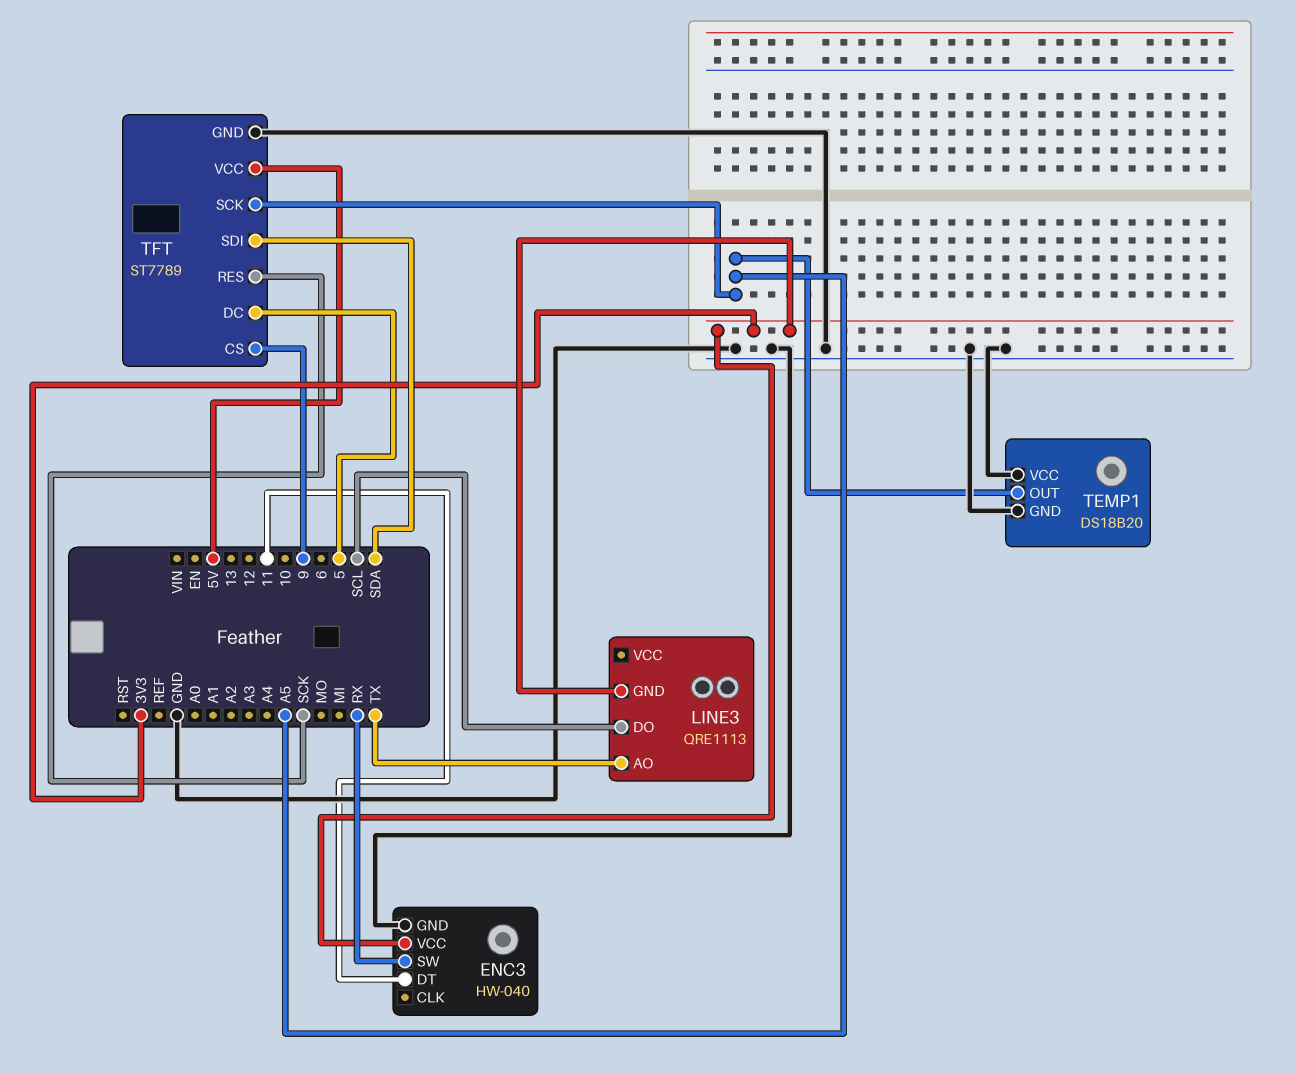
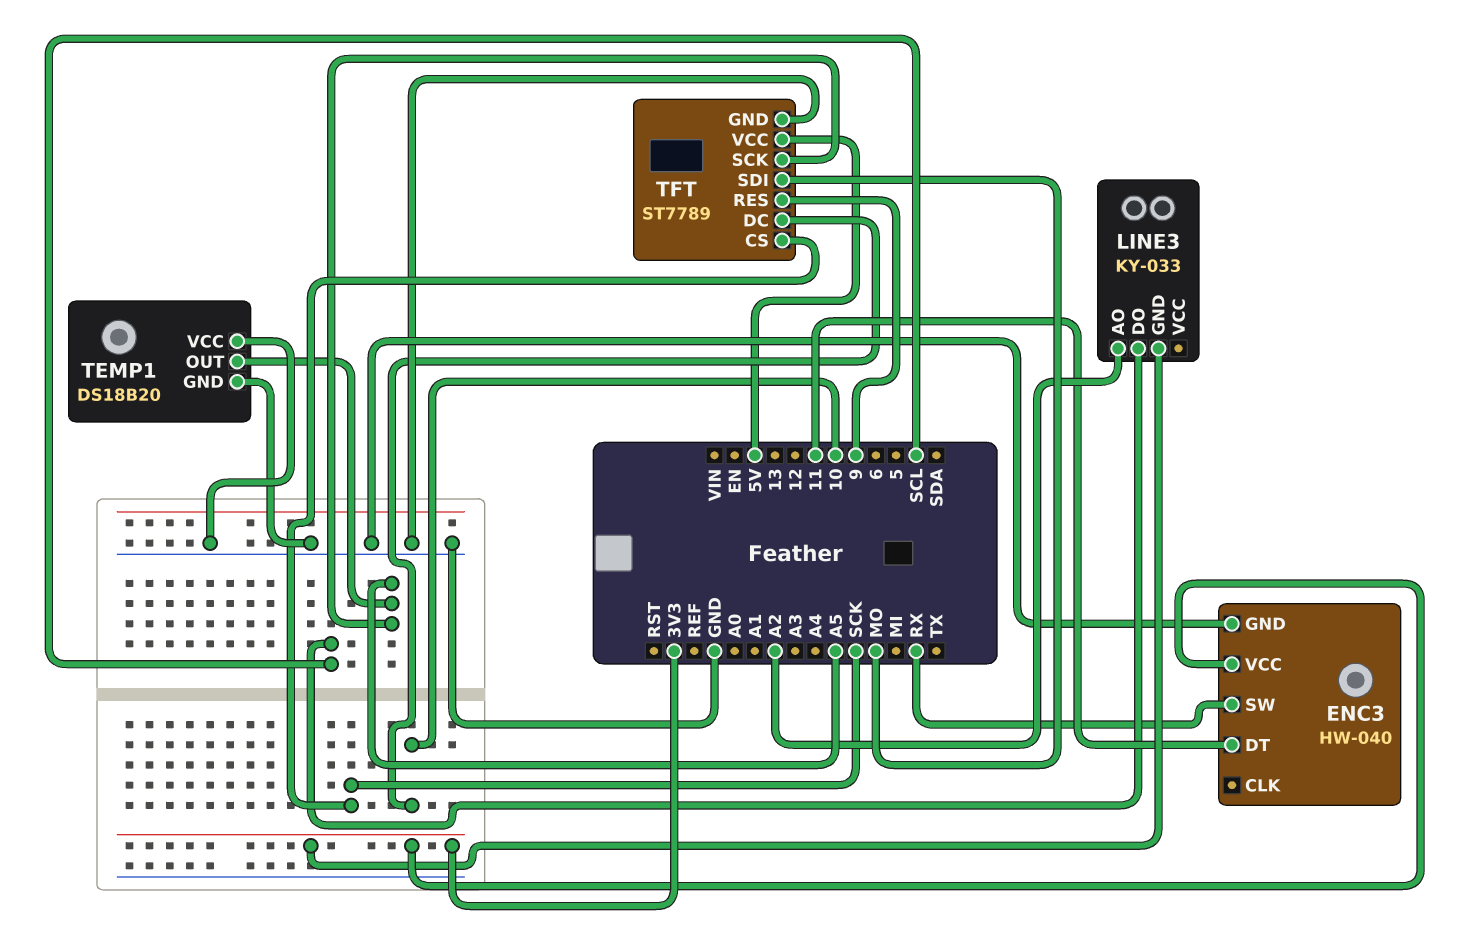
LINE3: QRE1113 -> KY-033
LINE3 pin AO: TX -> A2
TFT pin CS: 9 -> SCK
TFT pin DC: 5 -> 10
TFT pin RES: SCK -> 9
TFT pin SDI: SDA -> MO

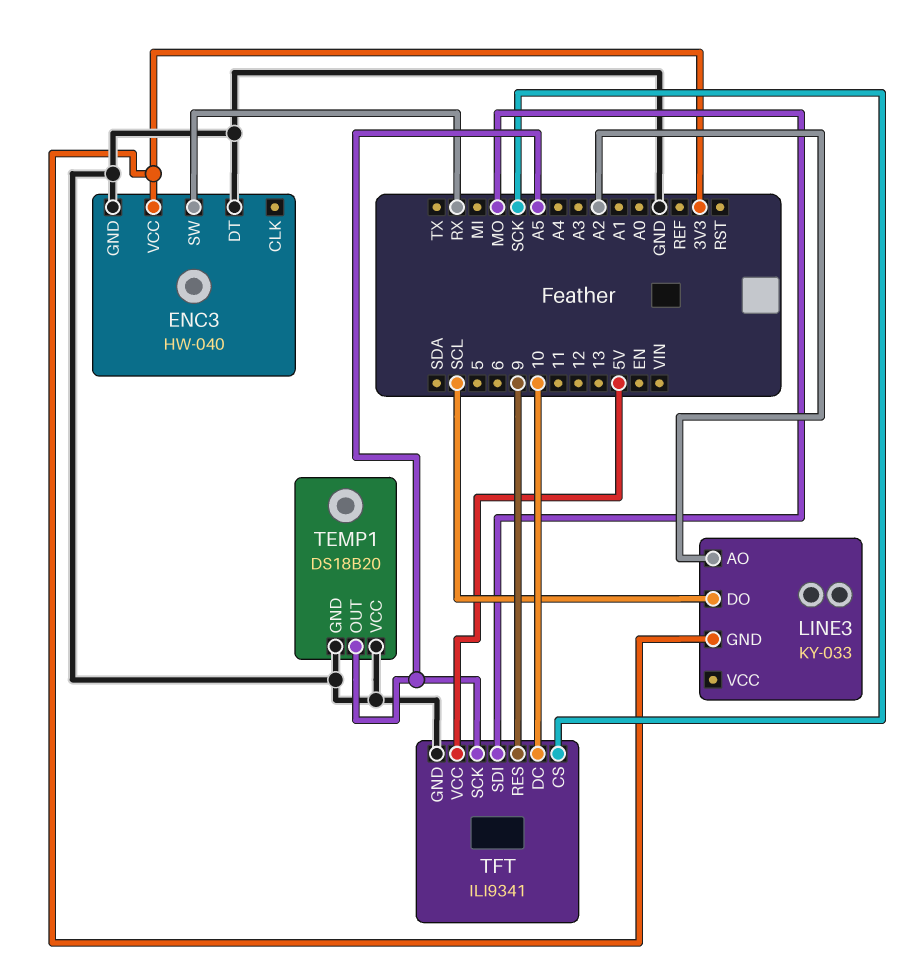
ENC3 pin DT: 11 -> GND
TFT: ST7789 -> ILI9341

